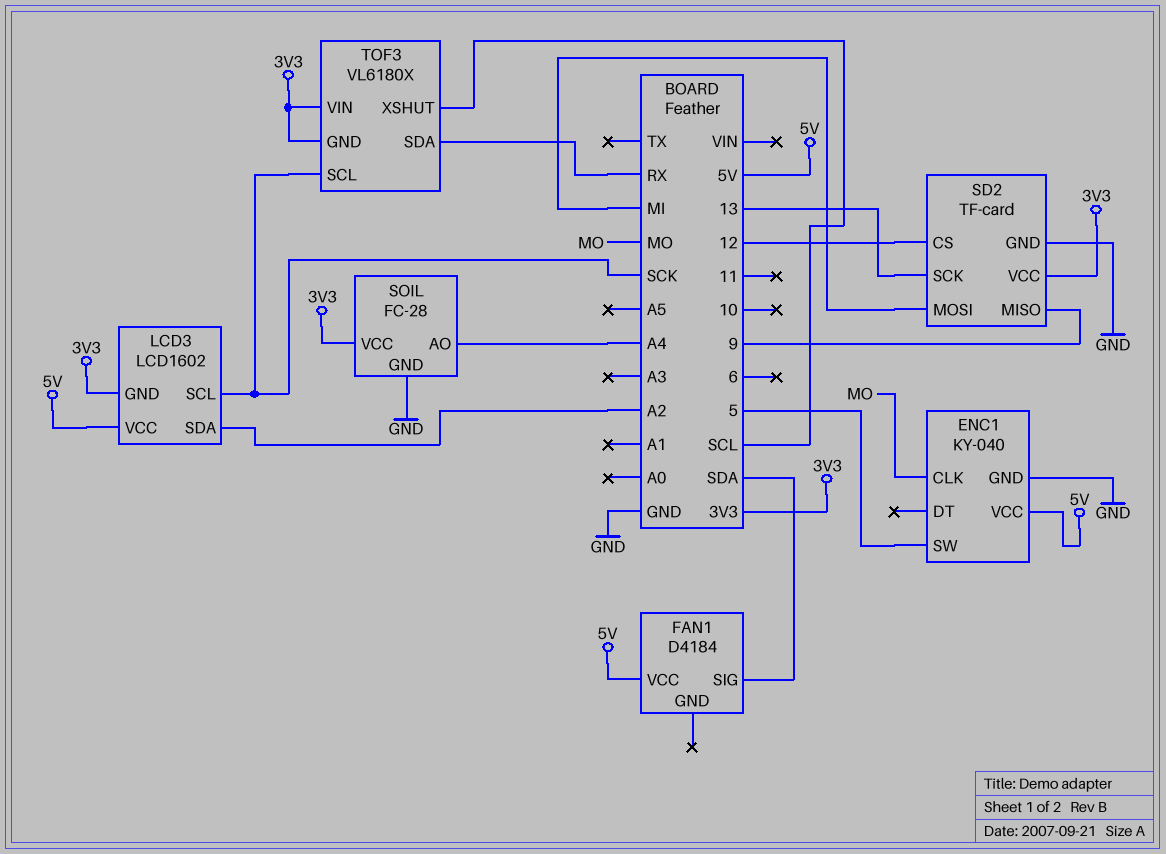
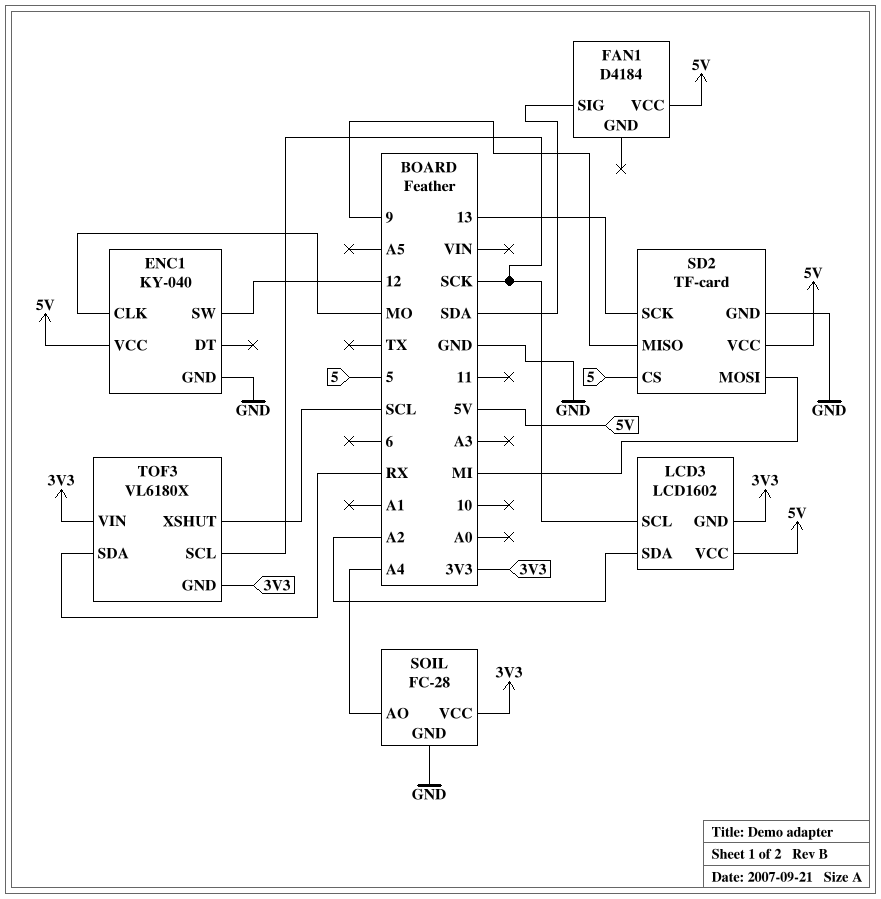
ENC1 pin SW: 5 -> 12
SD2 pin CS: 12 -> 5
SD2 pin VCC: 3V3 -> 5V

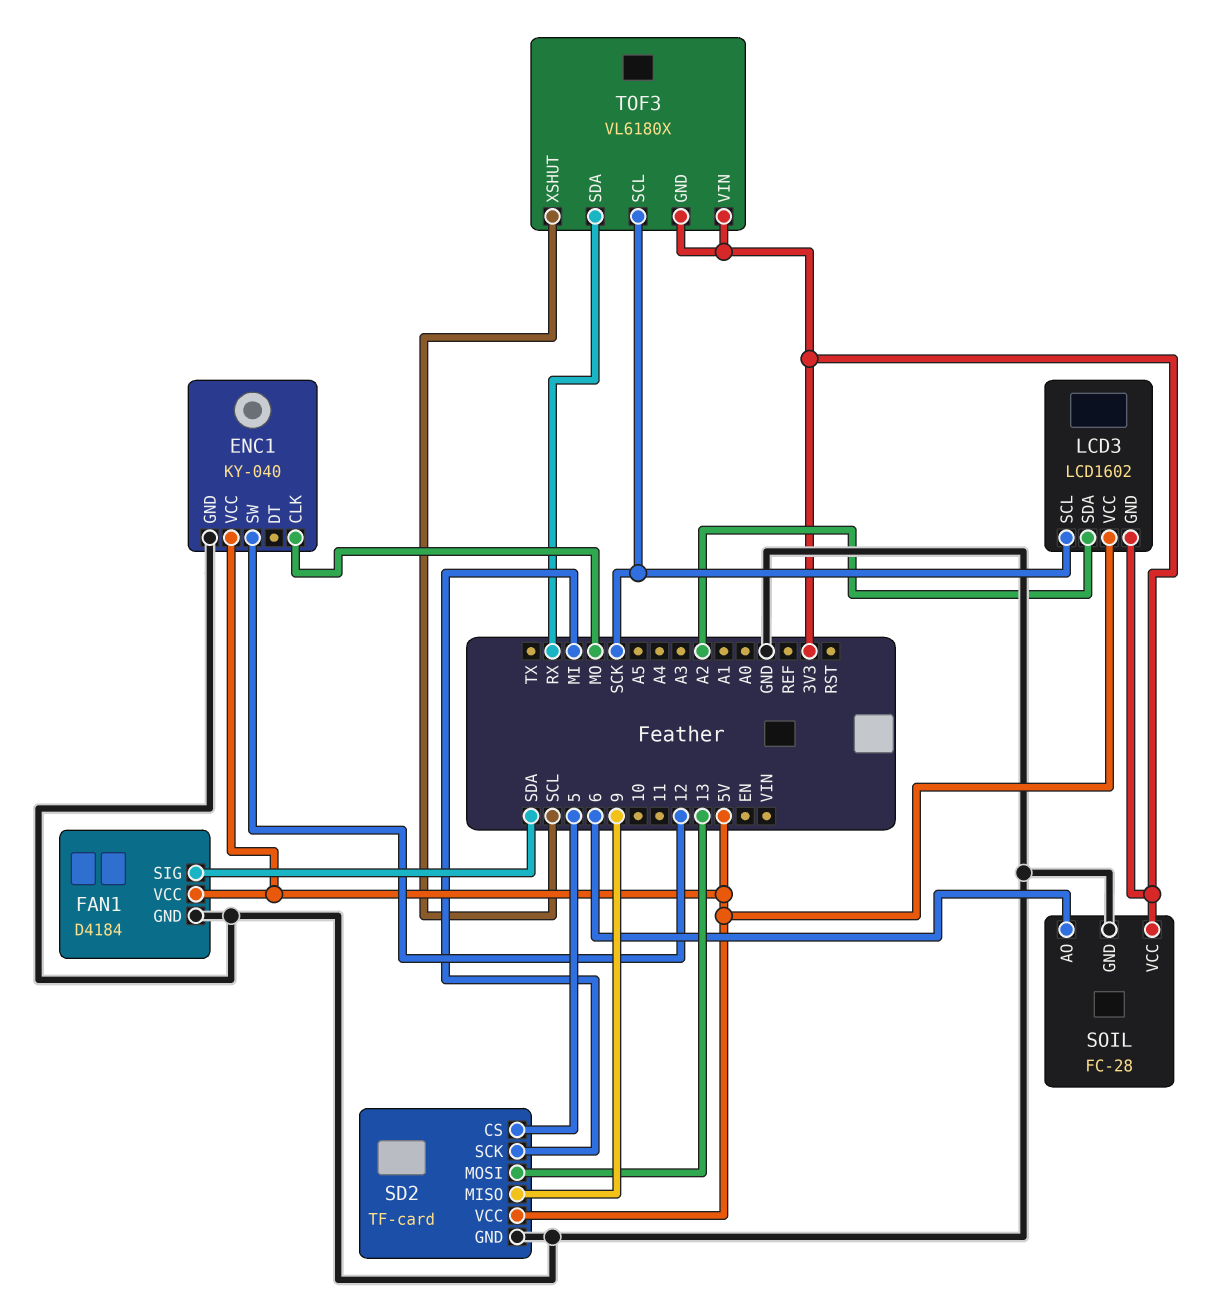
FAN1 pin GND: none -> GND
SD2 pin MOSI: MI -> 13
SD2 pin SCK: 13 -> MI
SOIL pin AO: A4 -> 6

